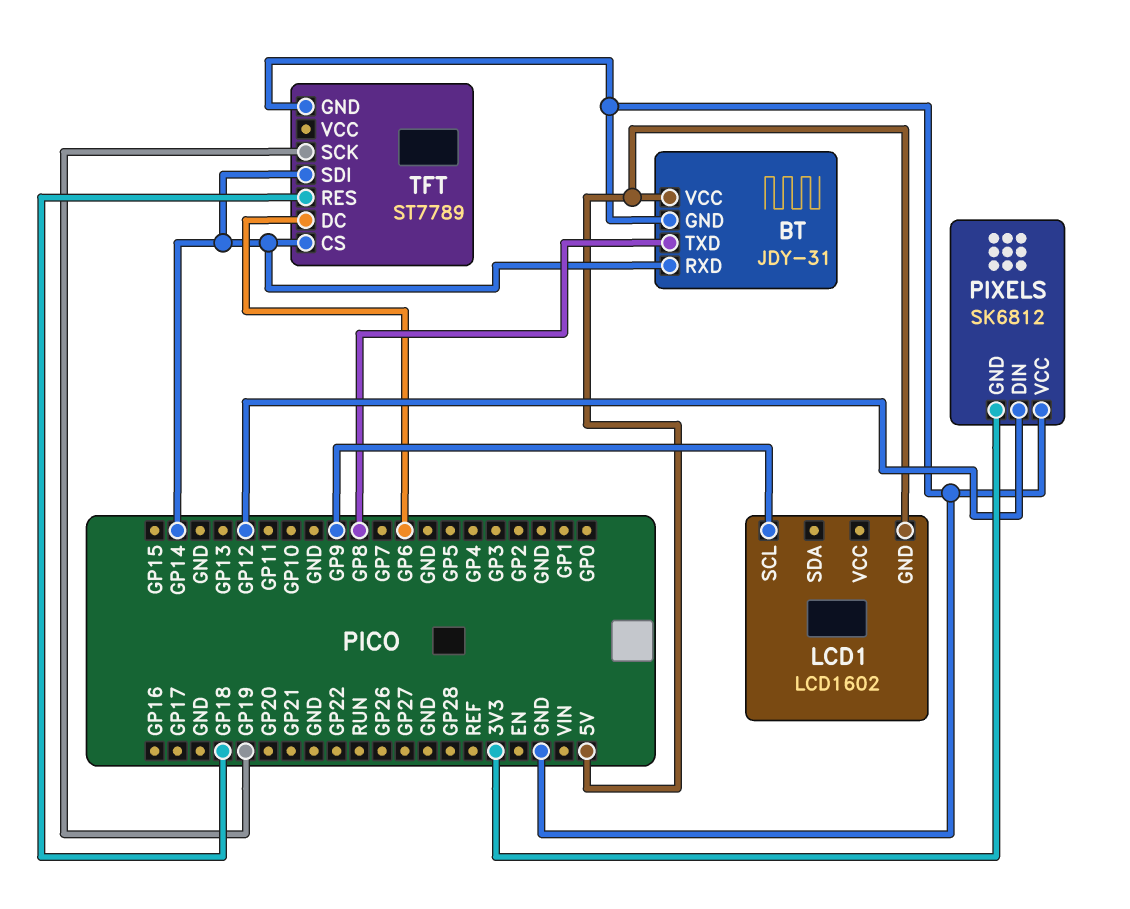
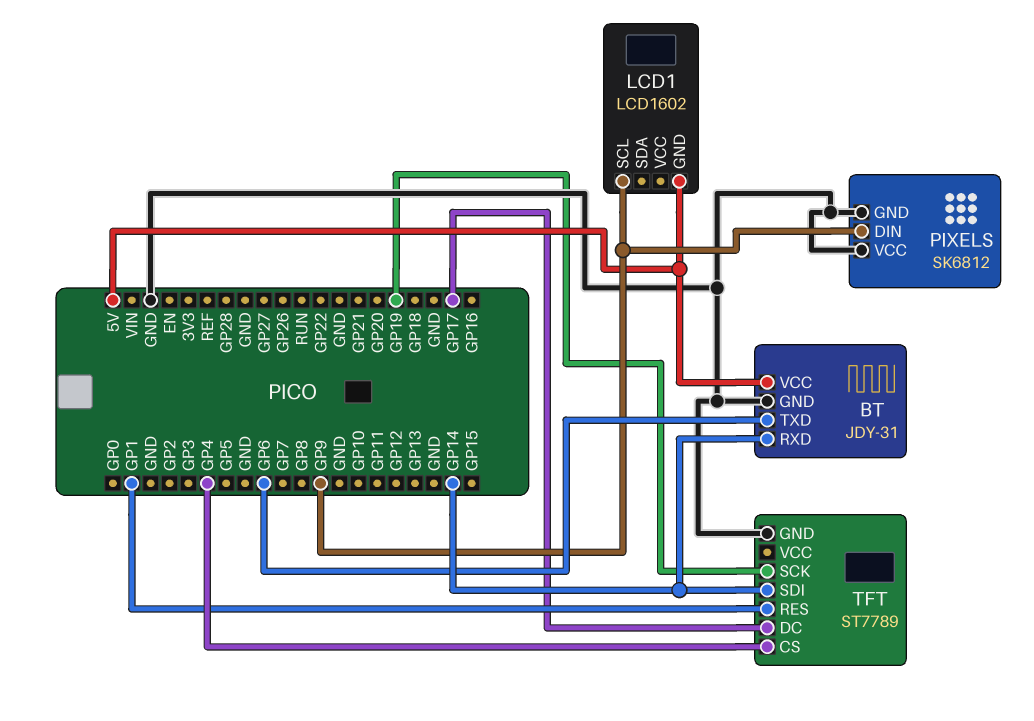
BT pin TXD: GP8 -> GP6
PIXELS pin DIN: GP12 -> GP9
PIXELS pin GND: 3V3 -> GND
TFT pin CS: GP14 -> GP4
TFT pin DC: GP6 -> GP17
TFT pin RES: GP18 -> GP1

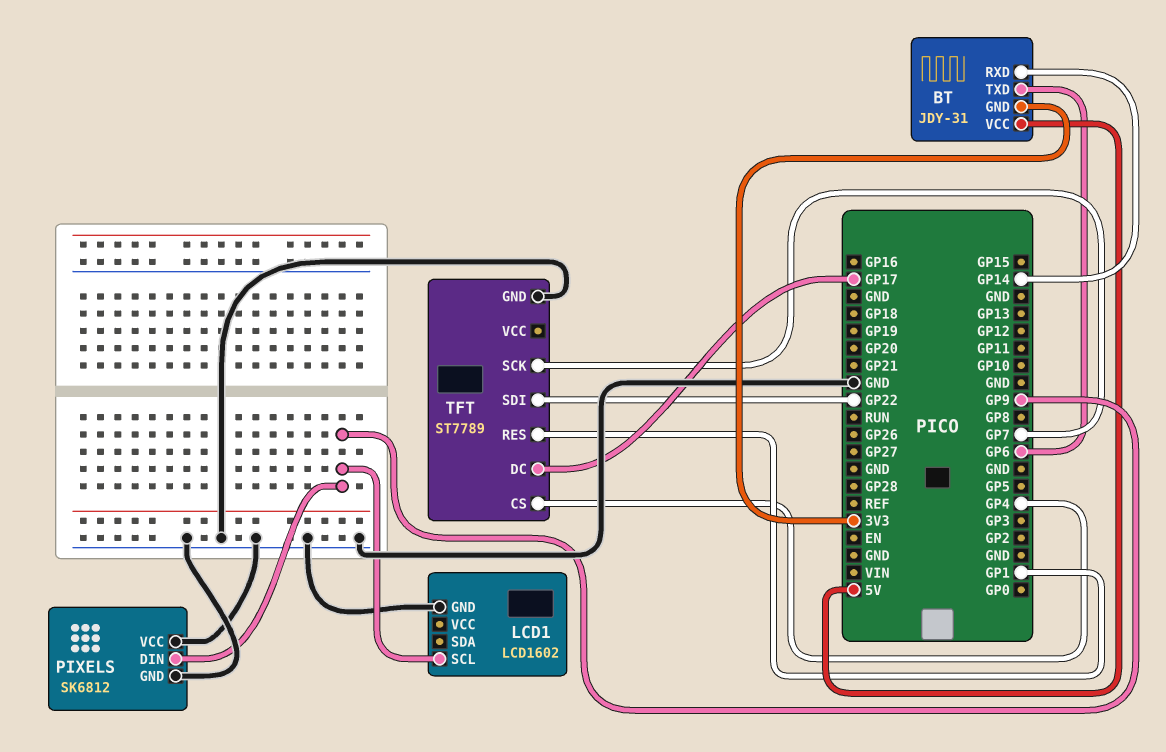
BT pin GND: GND -> 3V3
LCD1 pin GND: 5V -> GND
TFT pin SCK: GP19 -> GP7
TFT pin SDI: GP14 -> GP22

